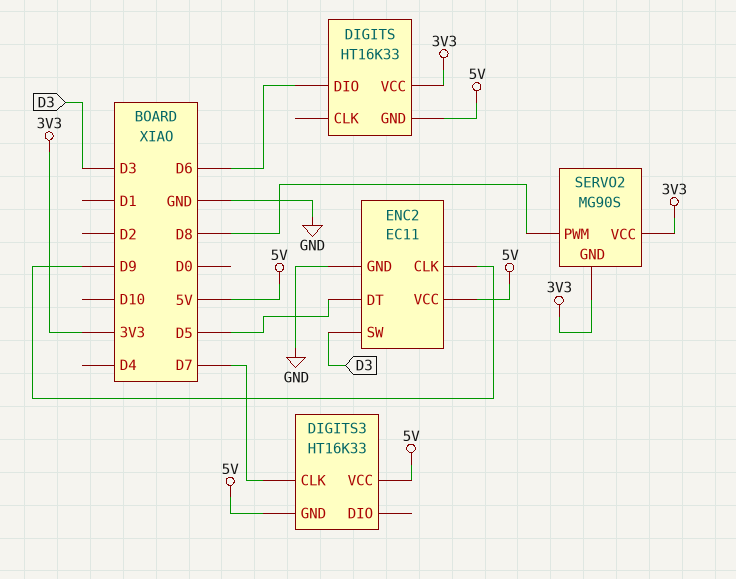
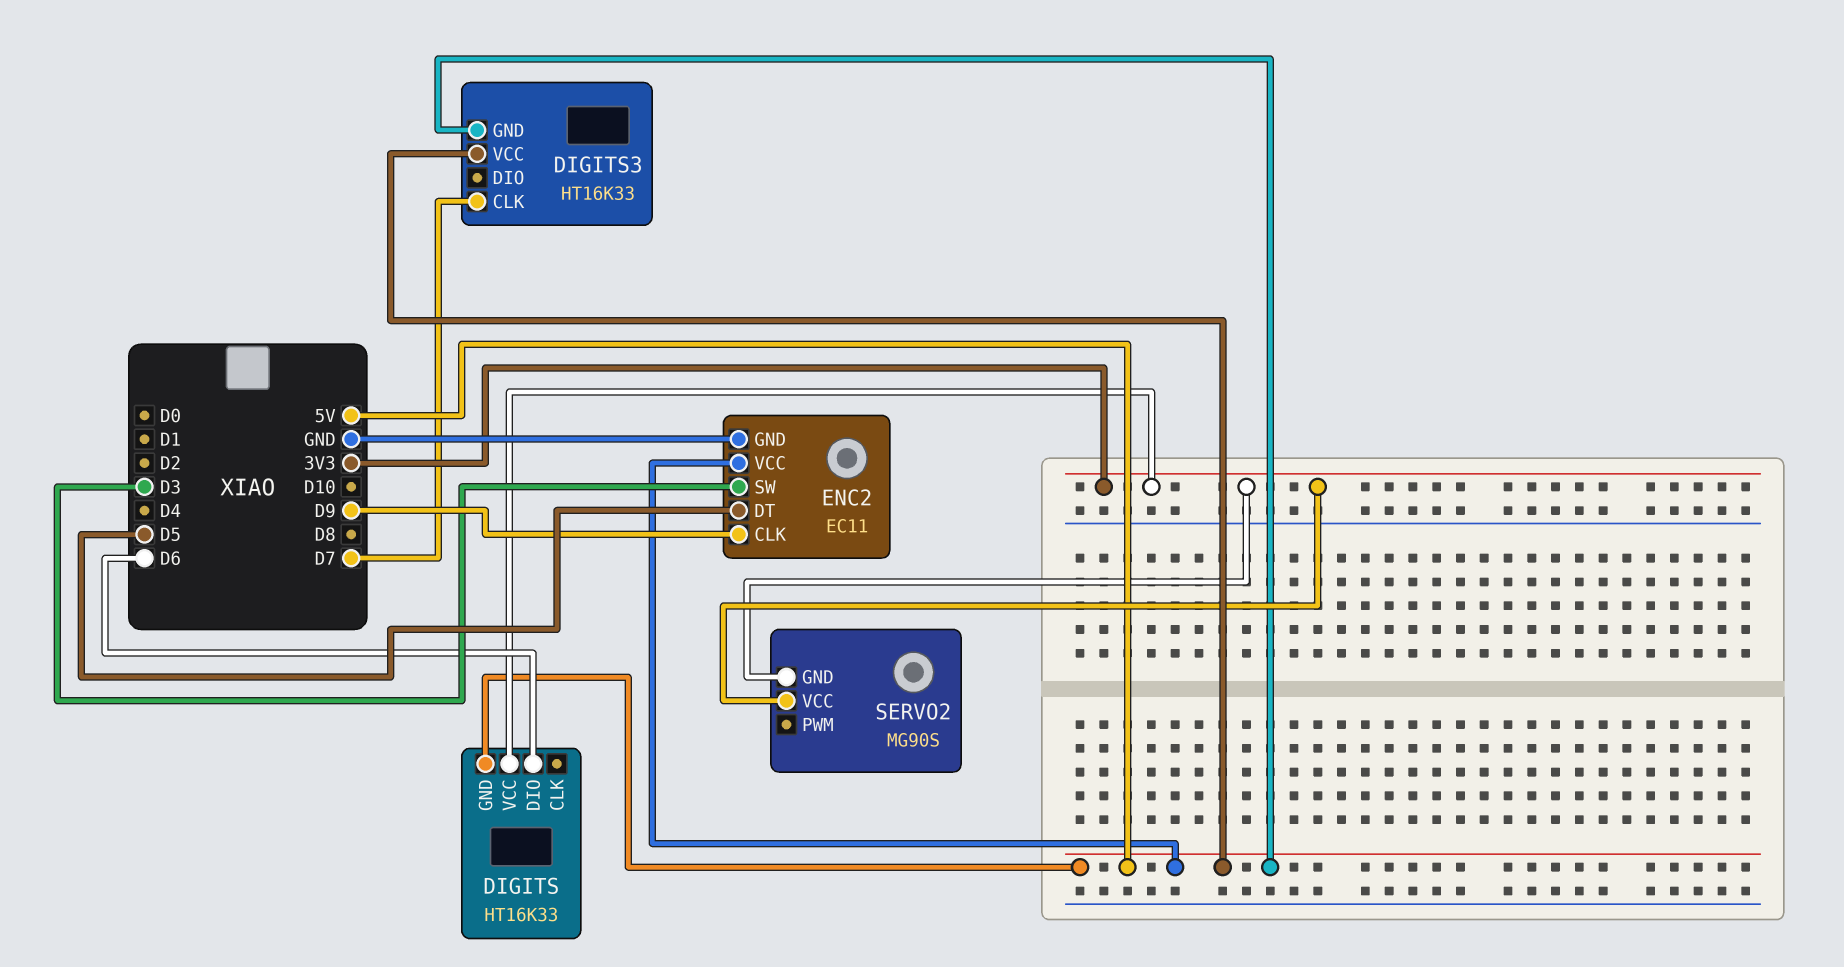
SERVO2 pin PWM: D8 -> none

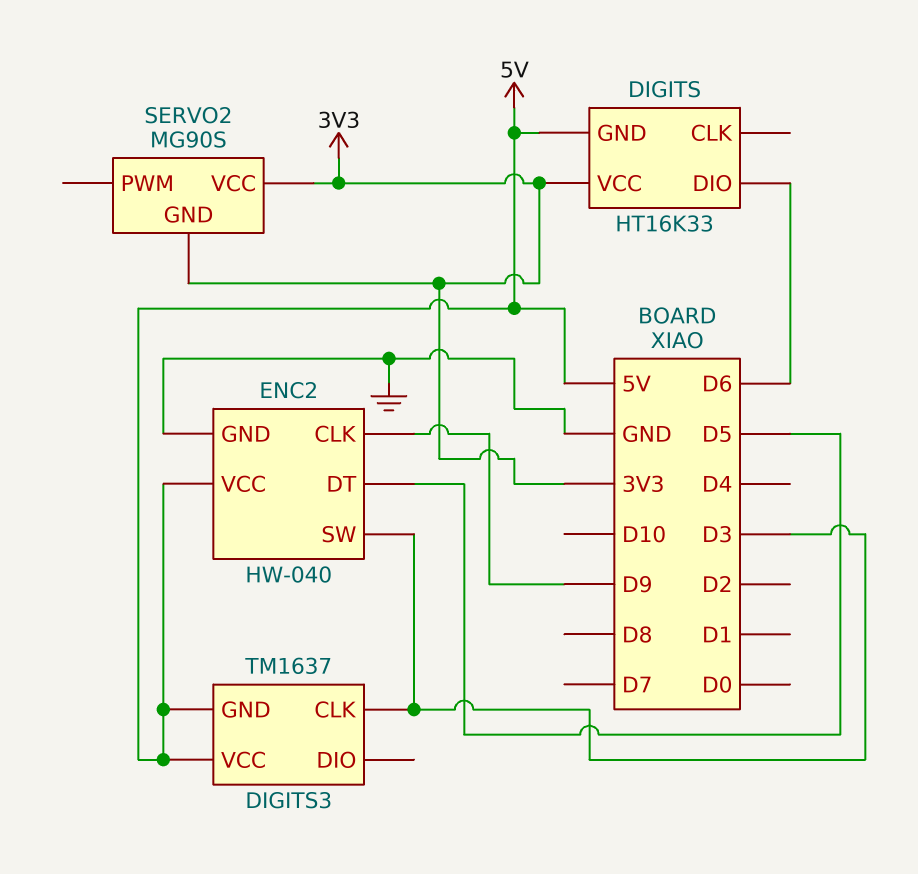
DIGITS3: HT16K33 -> TM1637
DIGITS3 pin CLK: D7 -> D3
ENC2: EC11 -> HW-040

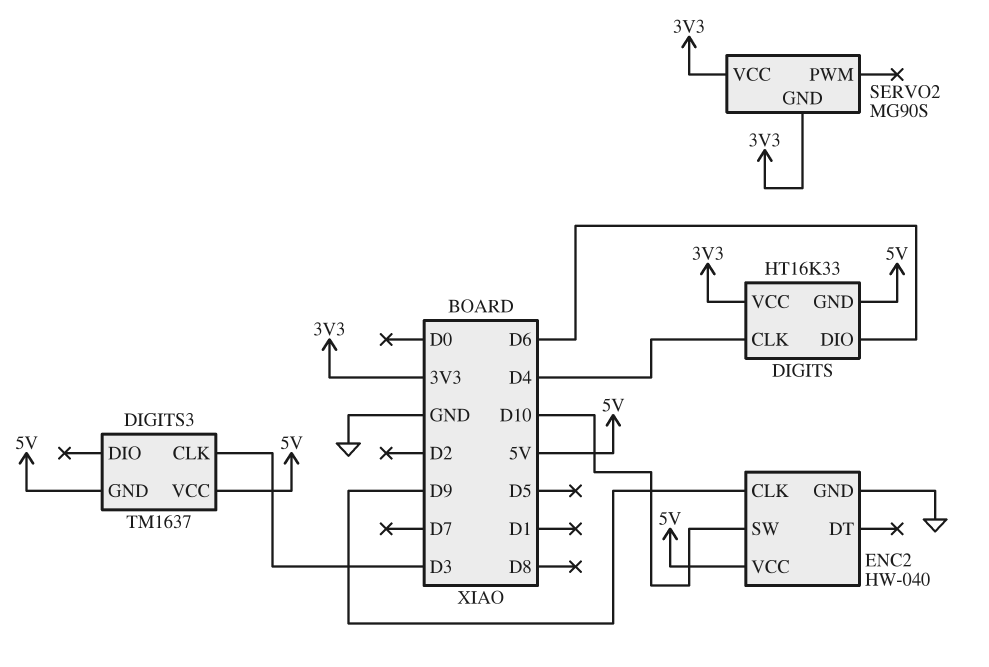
DIGITS pin CLK: none -> D4
ENC2 pin DT: D5 -> none
ENC2 pin SW: D3 -> D10

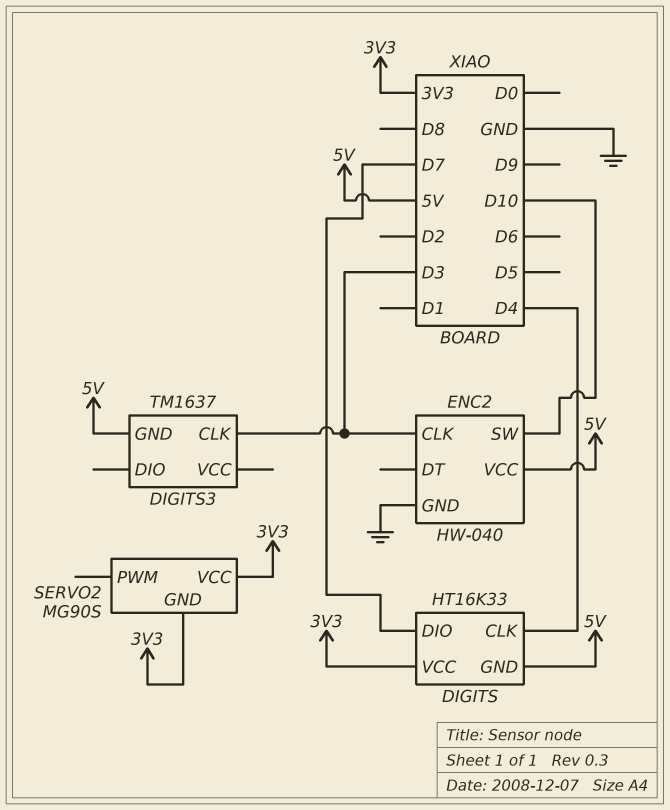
DIGITS pin DIO: D6 -> D7
DIGITS3 pin VCC: 5V -> none
ENC2 pin CLK: D9 -> D3

